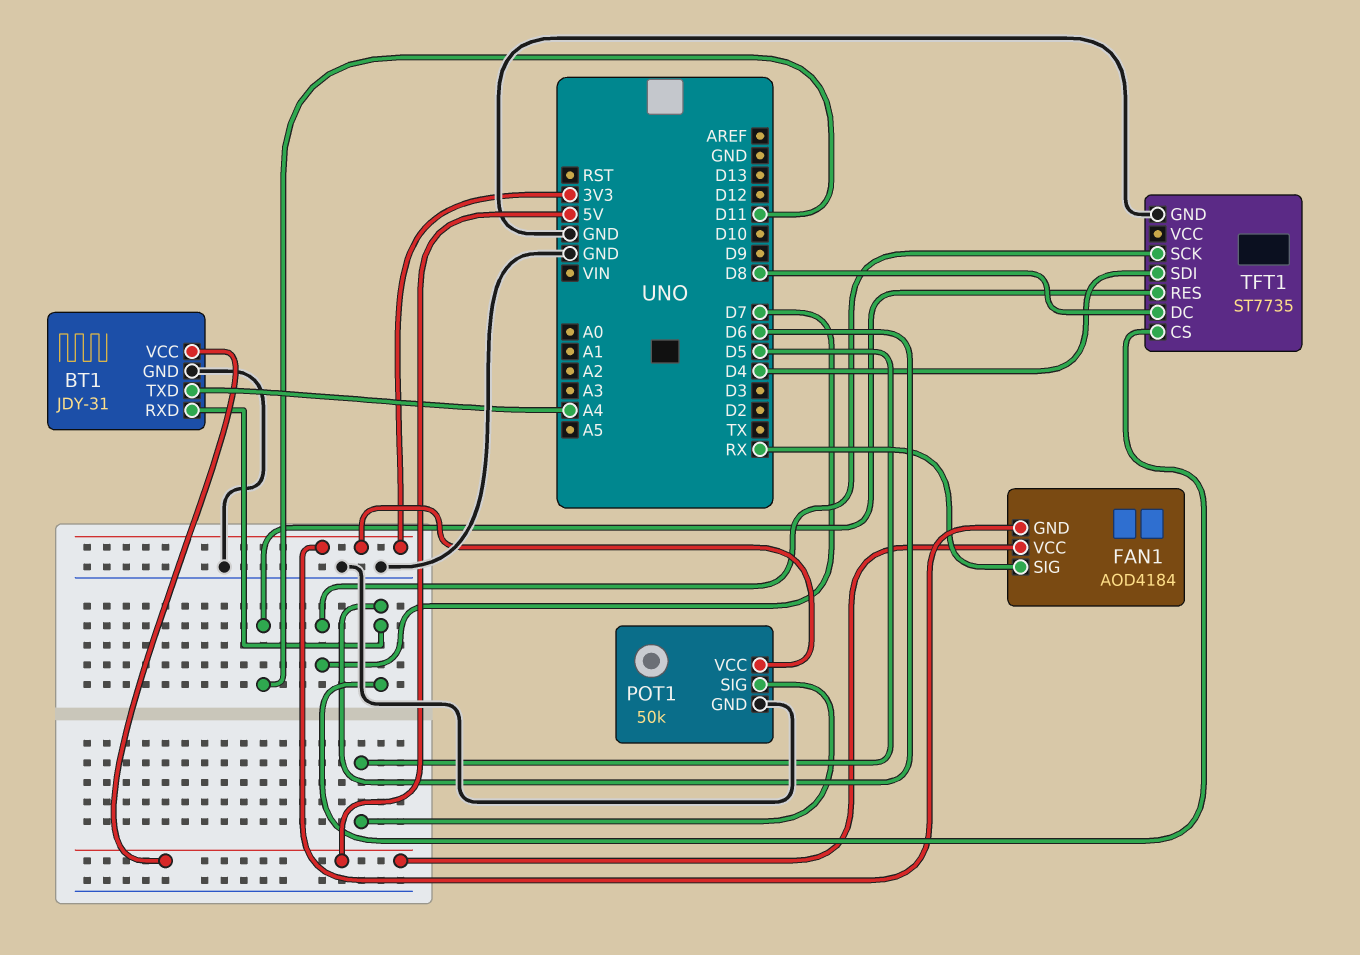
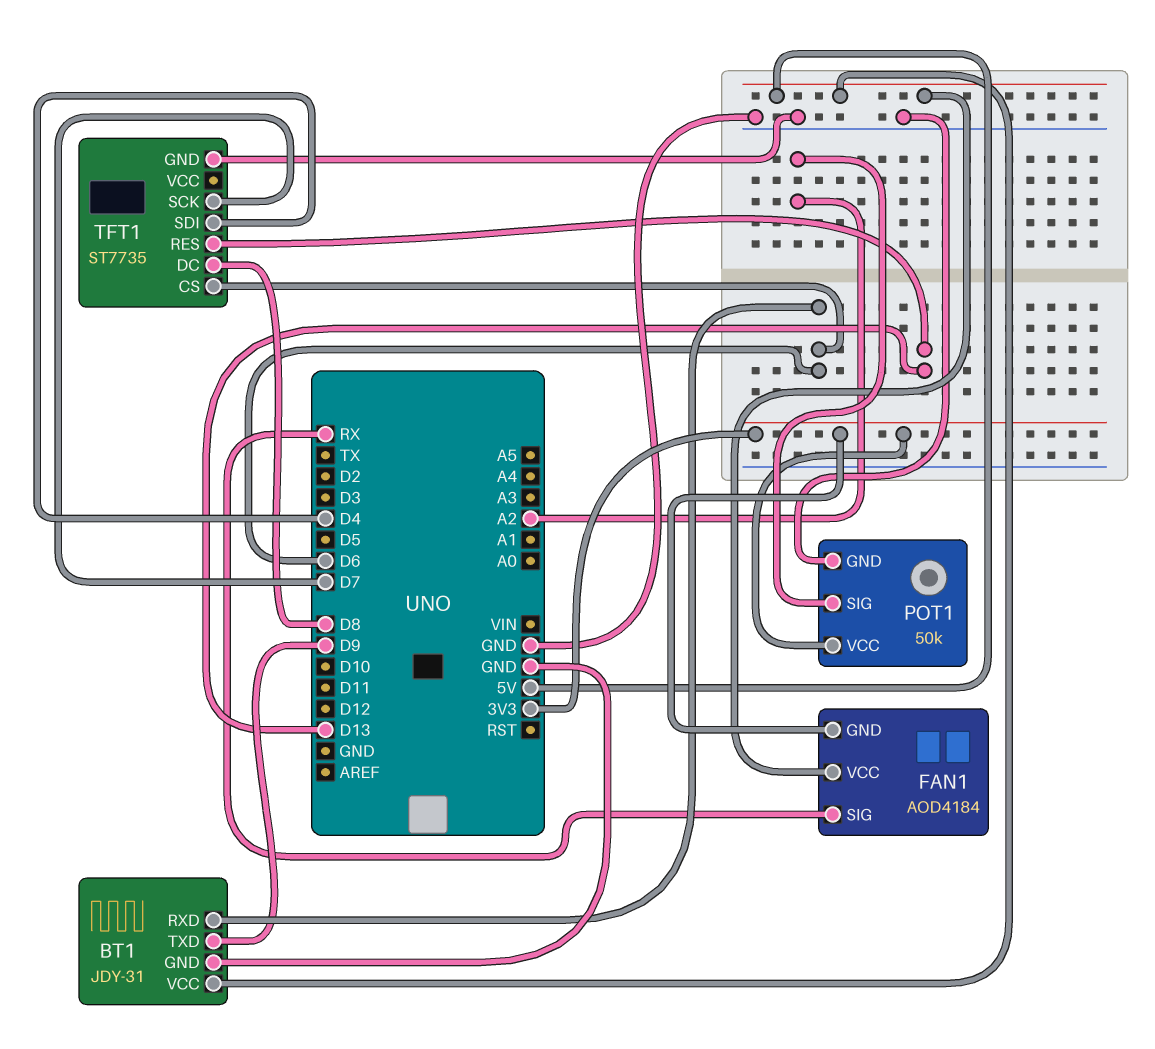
BT1 pin TXD: A4 -> D9
POT1 pin SIG: D5 -> A2
TFT1 pin RES: D11 -> D13

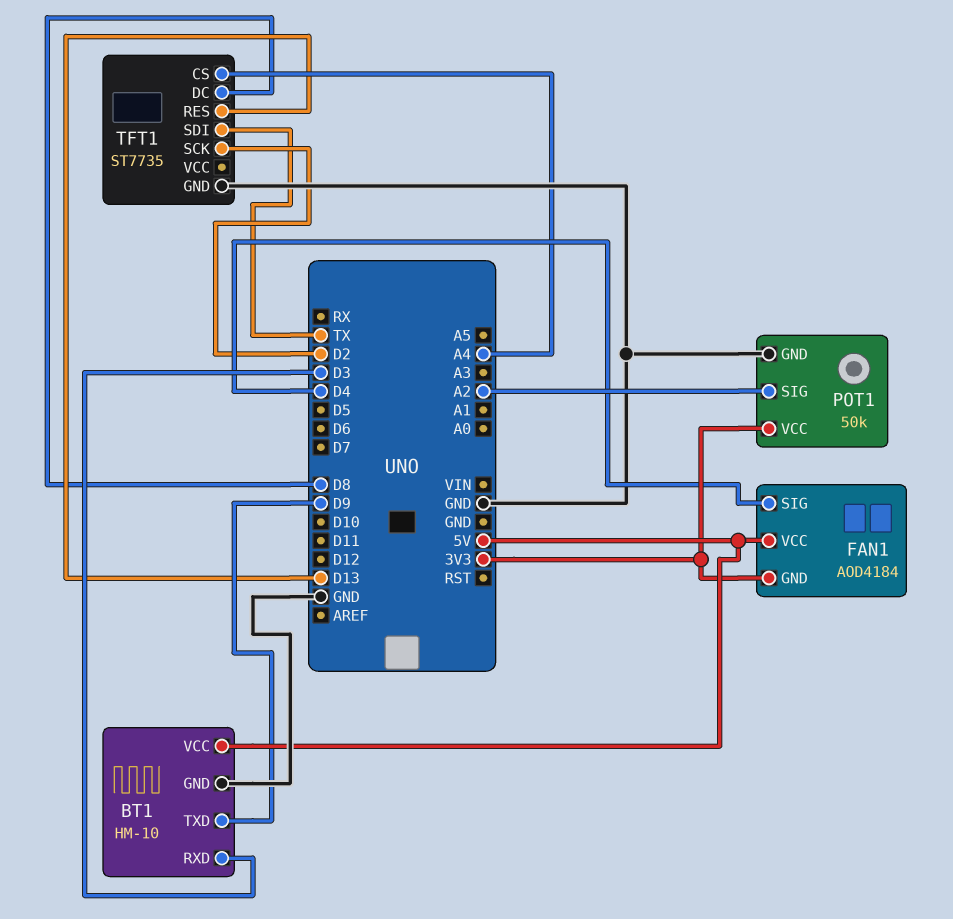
BT1: JDY-31 -> HM-10
BT1 pin RXD: D6 -> D3
FAN1 pin SIG: RX -> D4
TFT1 pin CS: D6 -> A4
TFT1 pin SCK: D7 -> D2
TFT1 pin SDI: D4 -> TX

